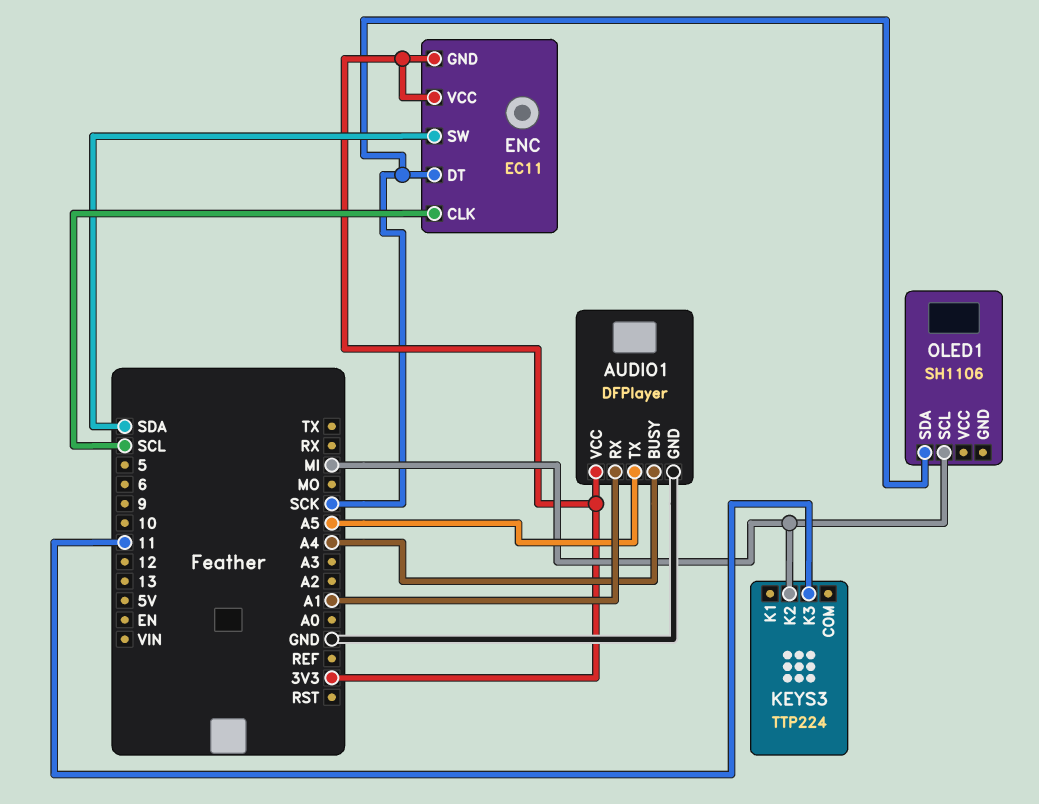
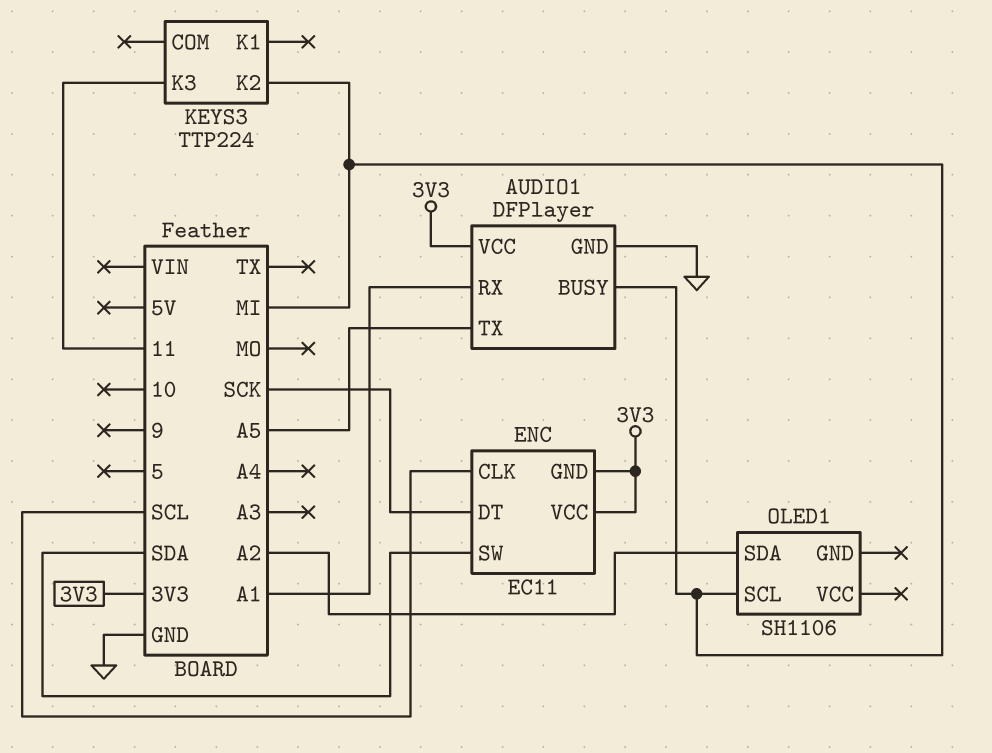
AUDIO1 pin BUSY: A4 -> MI
OLED1 pin SDA: SCK -> A2

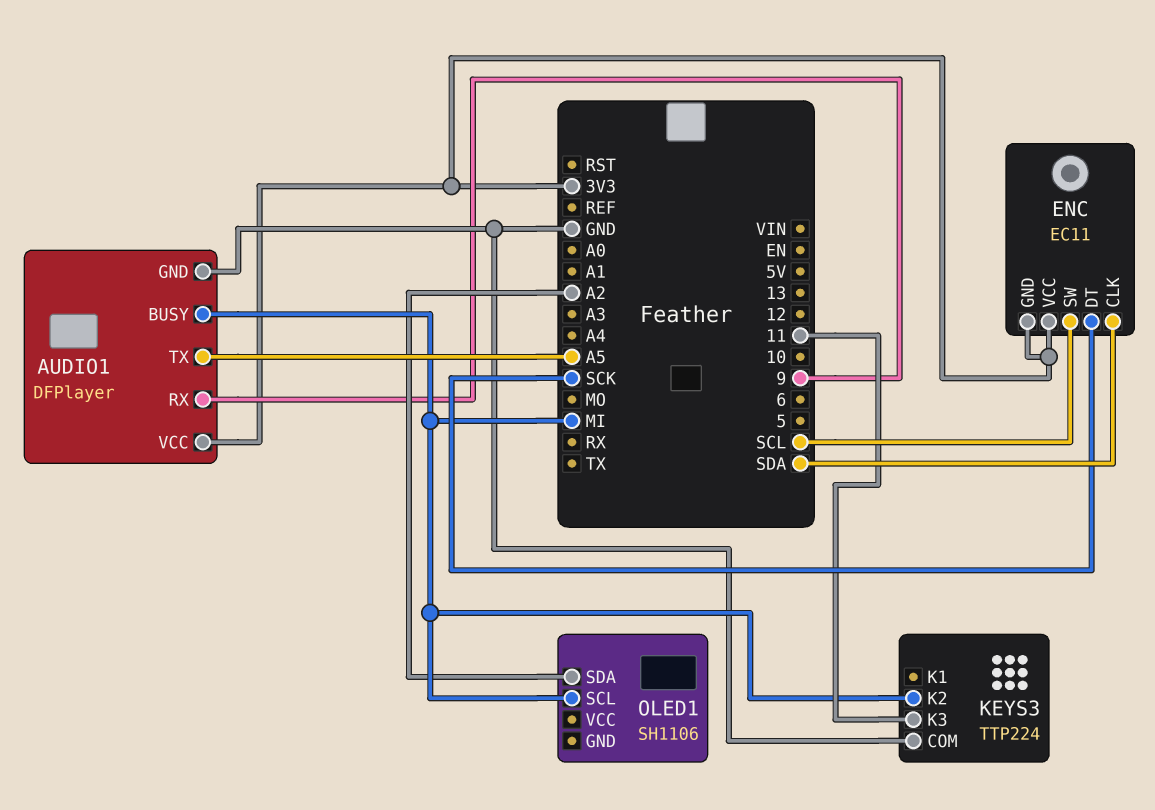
AUDIO1 pin RX: A1 -> 9
ENC pin CLK: SCL -> SDA
ENC pin SW: SDA -> SCL
KEYS3 pin COM: none -> GND

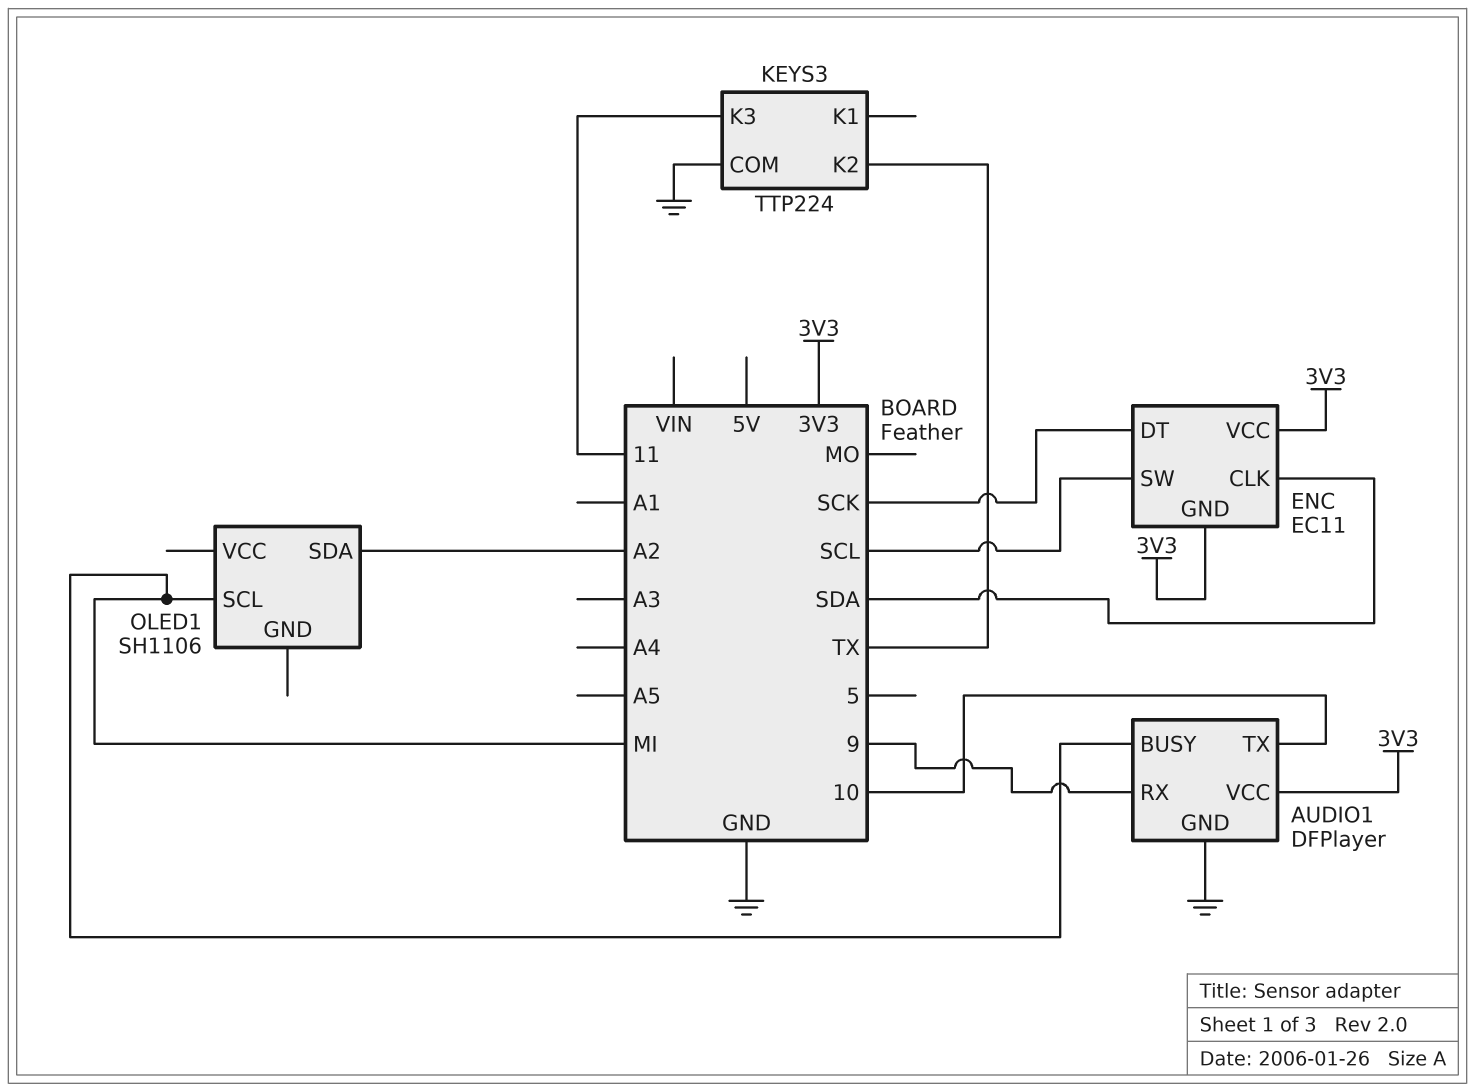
AUDIO1 pin TX: A5 -> 10
KEYS3 pin K2: MI -> TX

